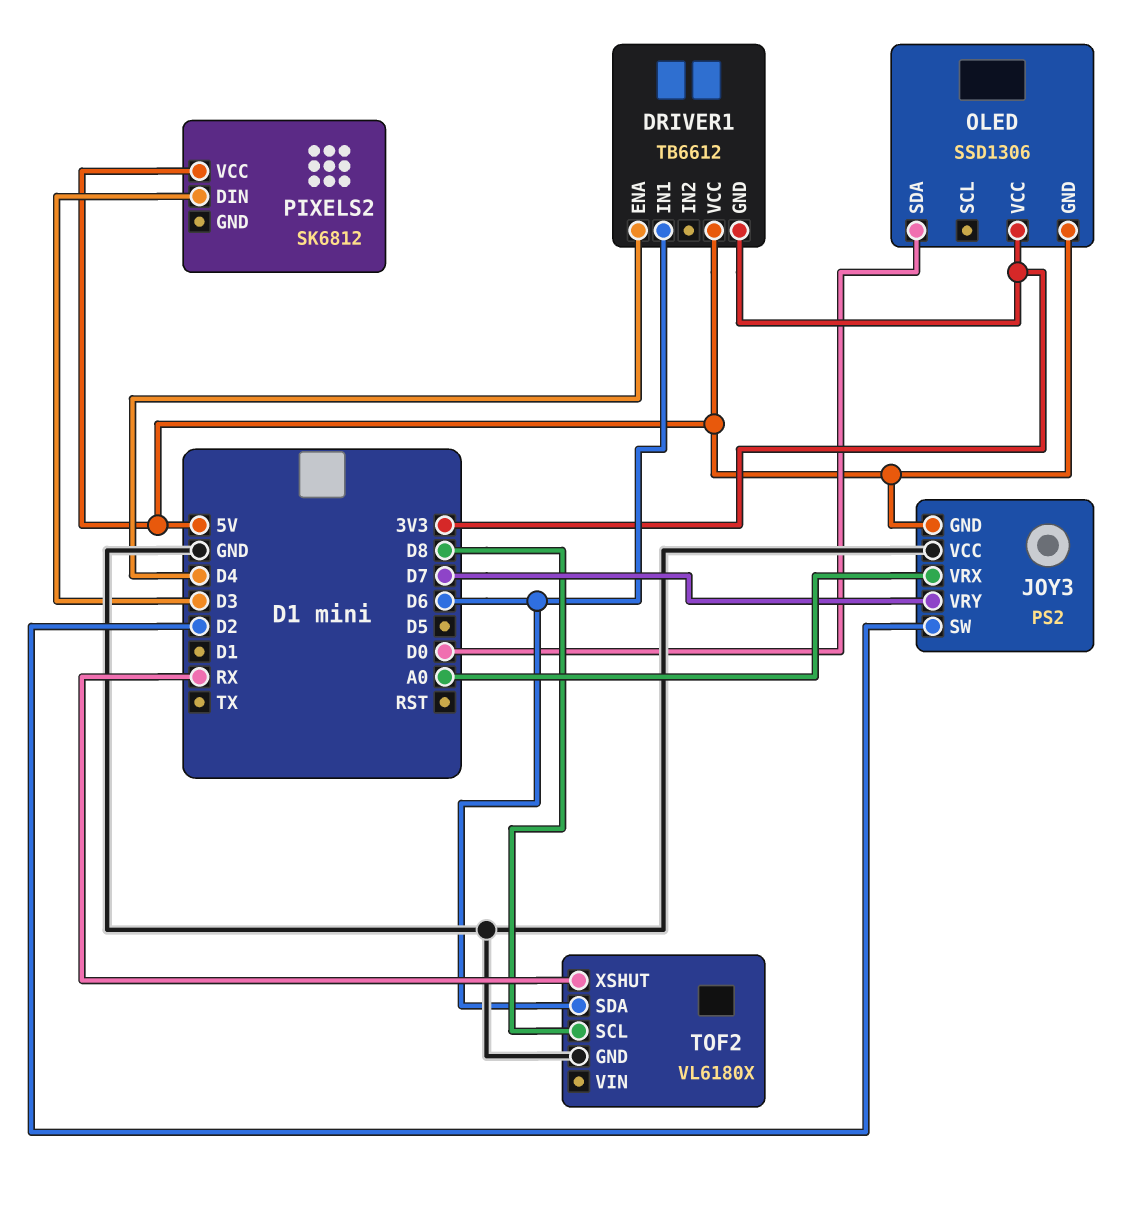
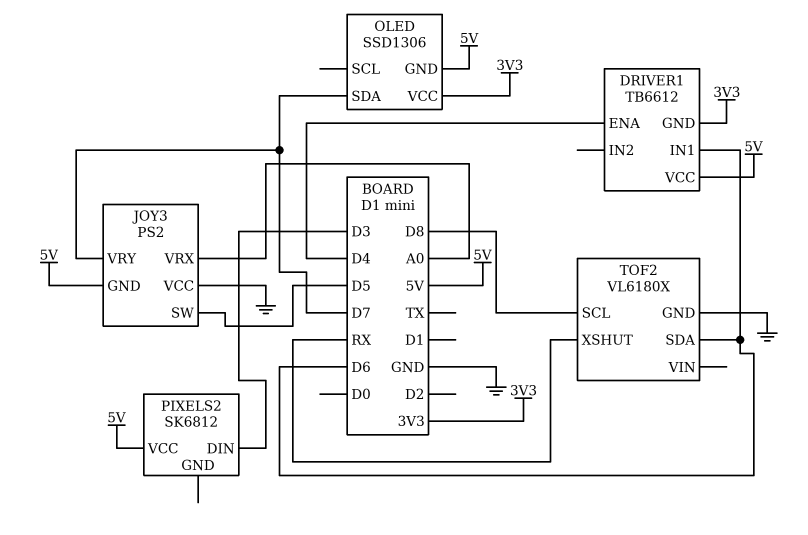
JOY3 pin SW: D2 -> D5
OLED pin SDA: D0 -> D7

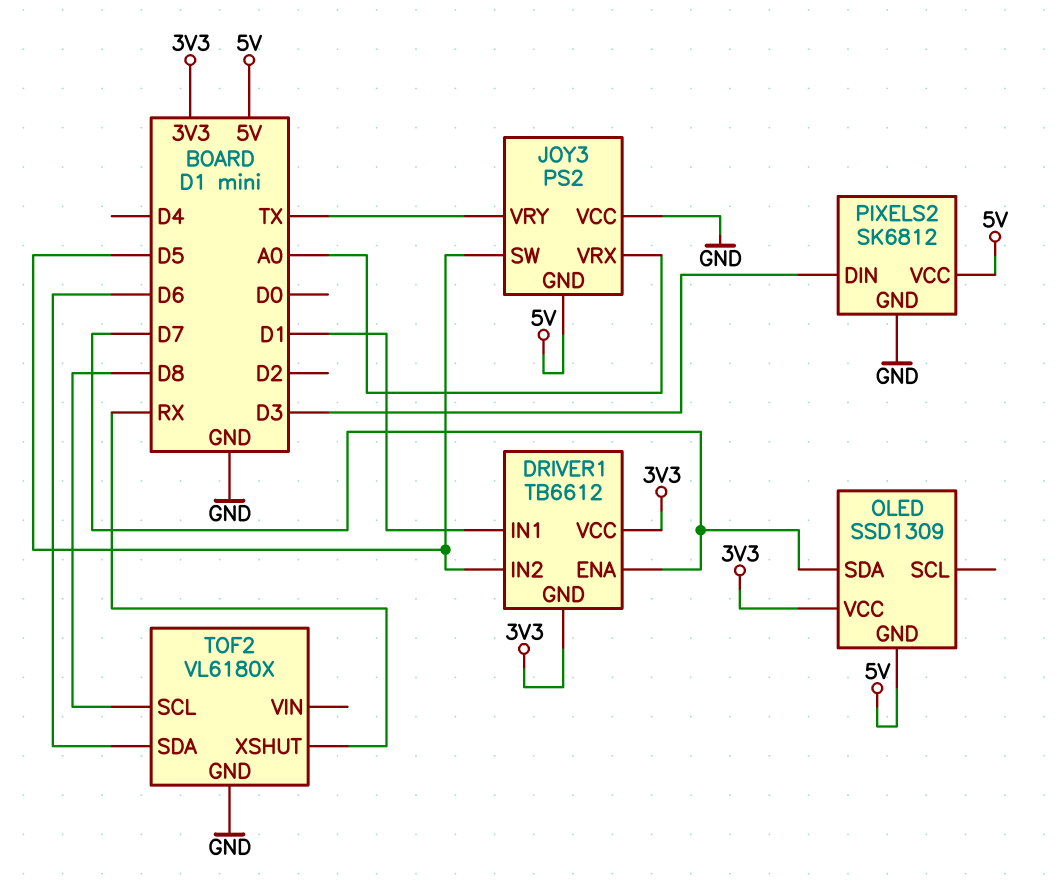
DRIVER1 pin ENA: D4 -> D7
DRIVER1 pin IN1: D6 -> D1
DRIVER1 pin IN2: none -> D5
DRIVER1 pin VCC: 5V -> 3V3
JOY3 pin VRY: D7 -> TX
OLED: SSD1306 -> SSD1309
PIXELS2 pin GND: none -> GND

